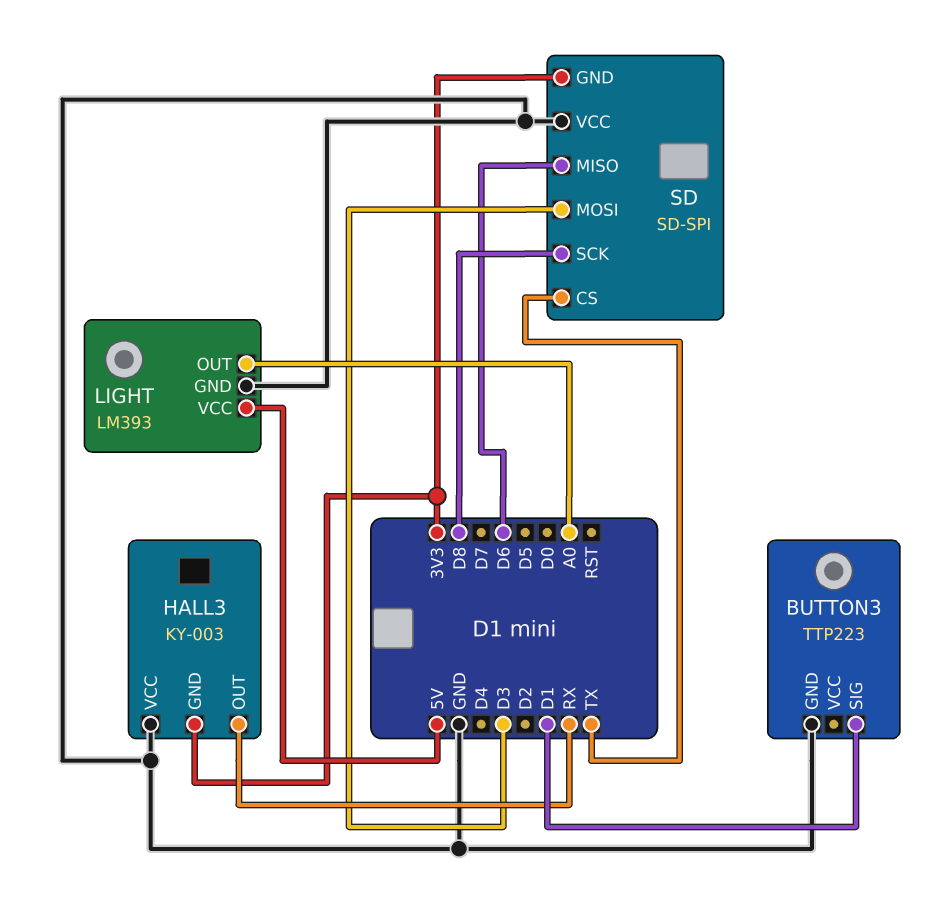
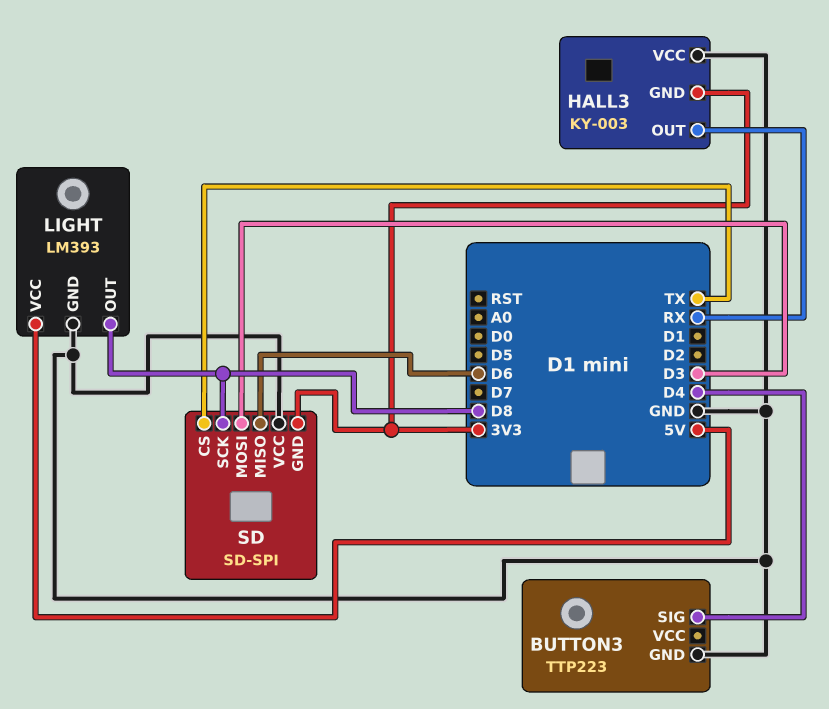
BUTTON3 pin SIG: D1 -> D4
LIGHT pin OUT: A0 -> D8

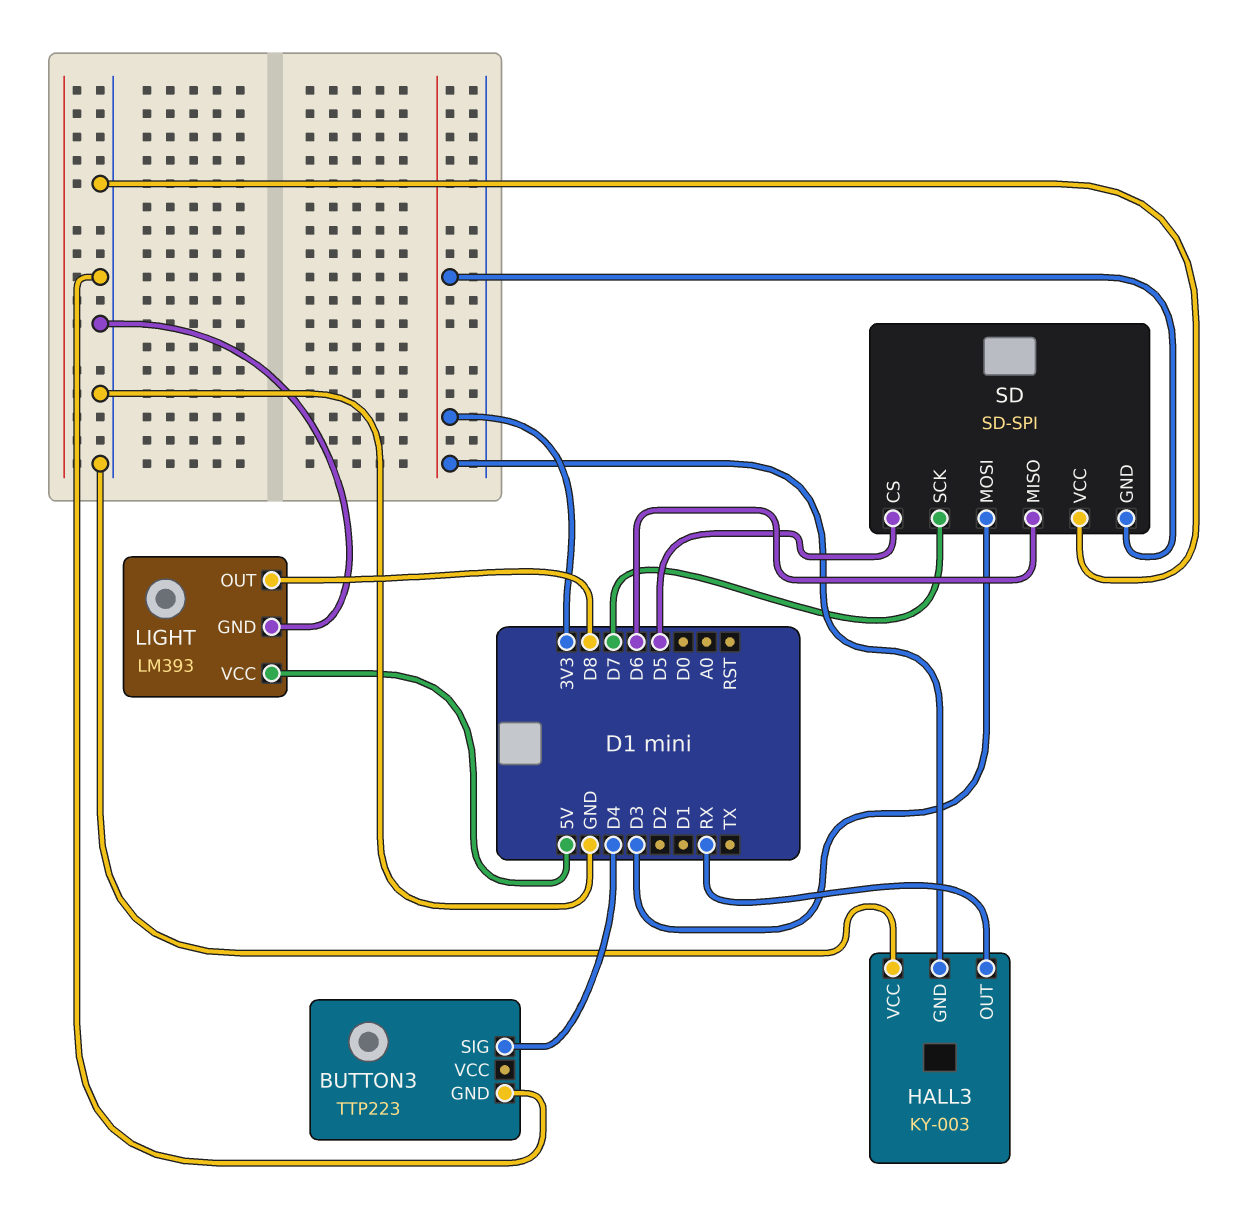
SD pin CS: TX -> D5
SD pin SCK: D8 -> D7

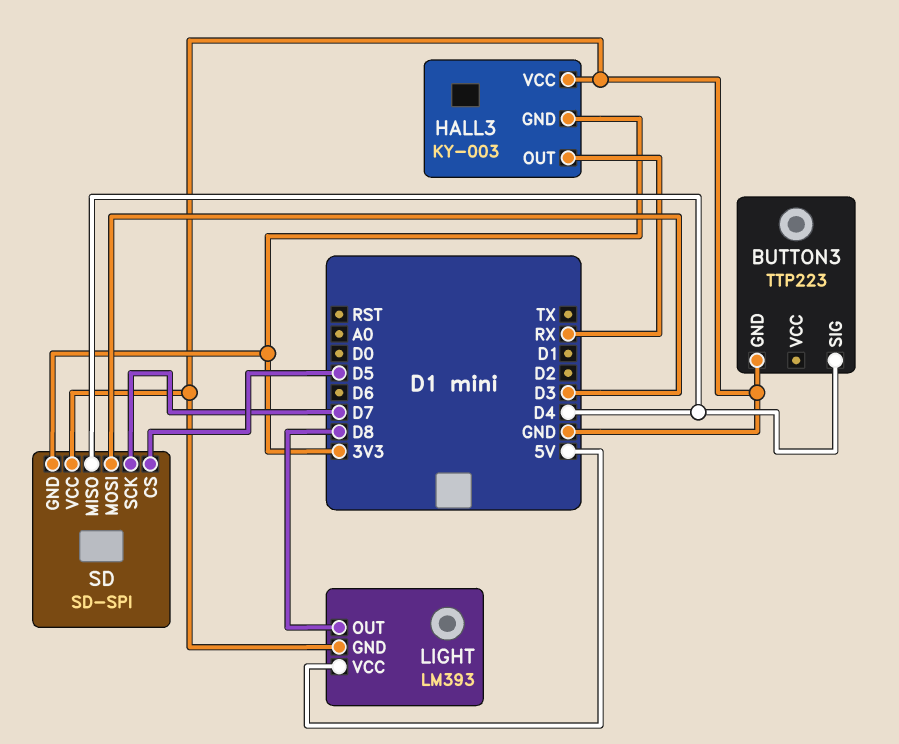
SD pin MISO: D6 -> D4

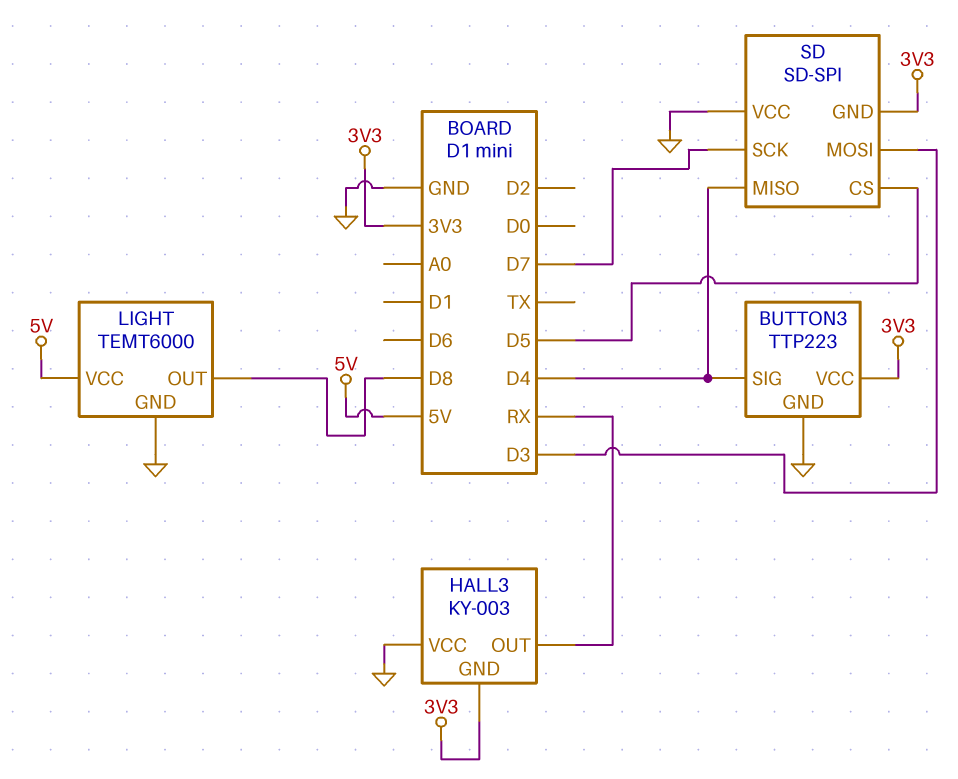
BUTTON3 pin VCC: none -> 3V3
LIGHT: LM393 -> TEMT6000

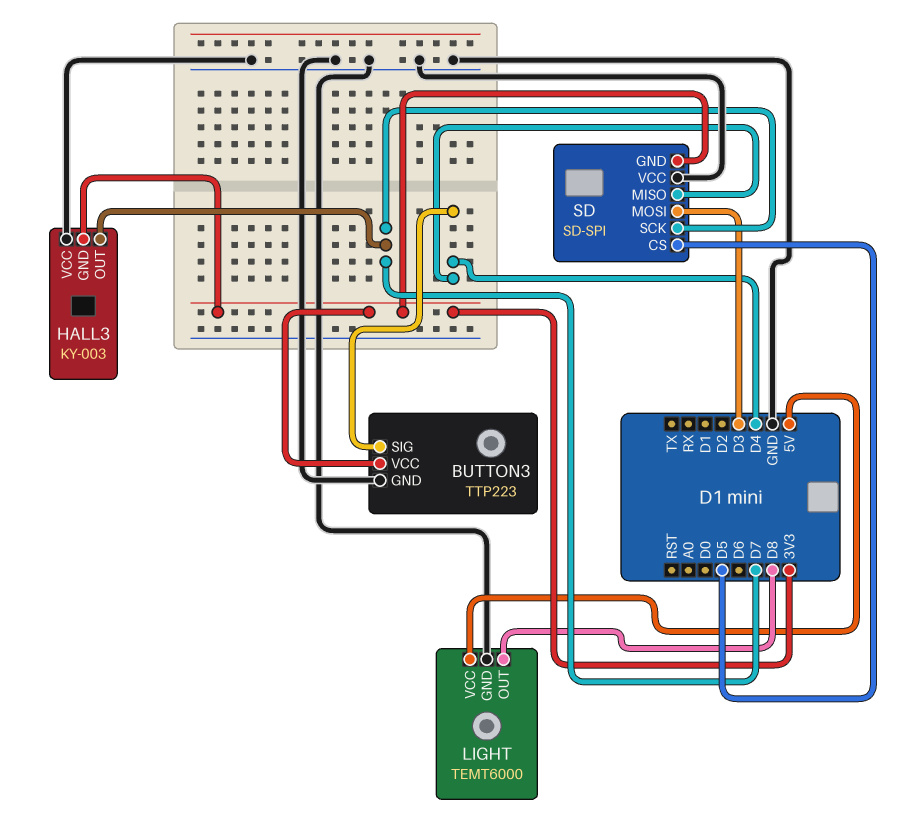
HALL3 pin OUT: RX -> D7

